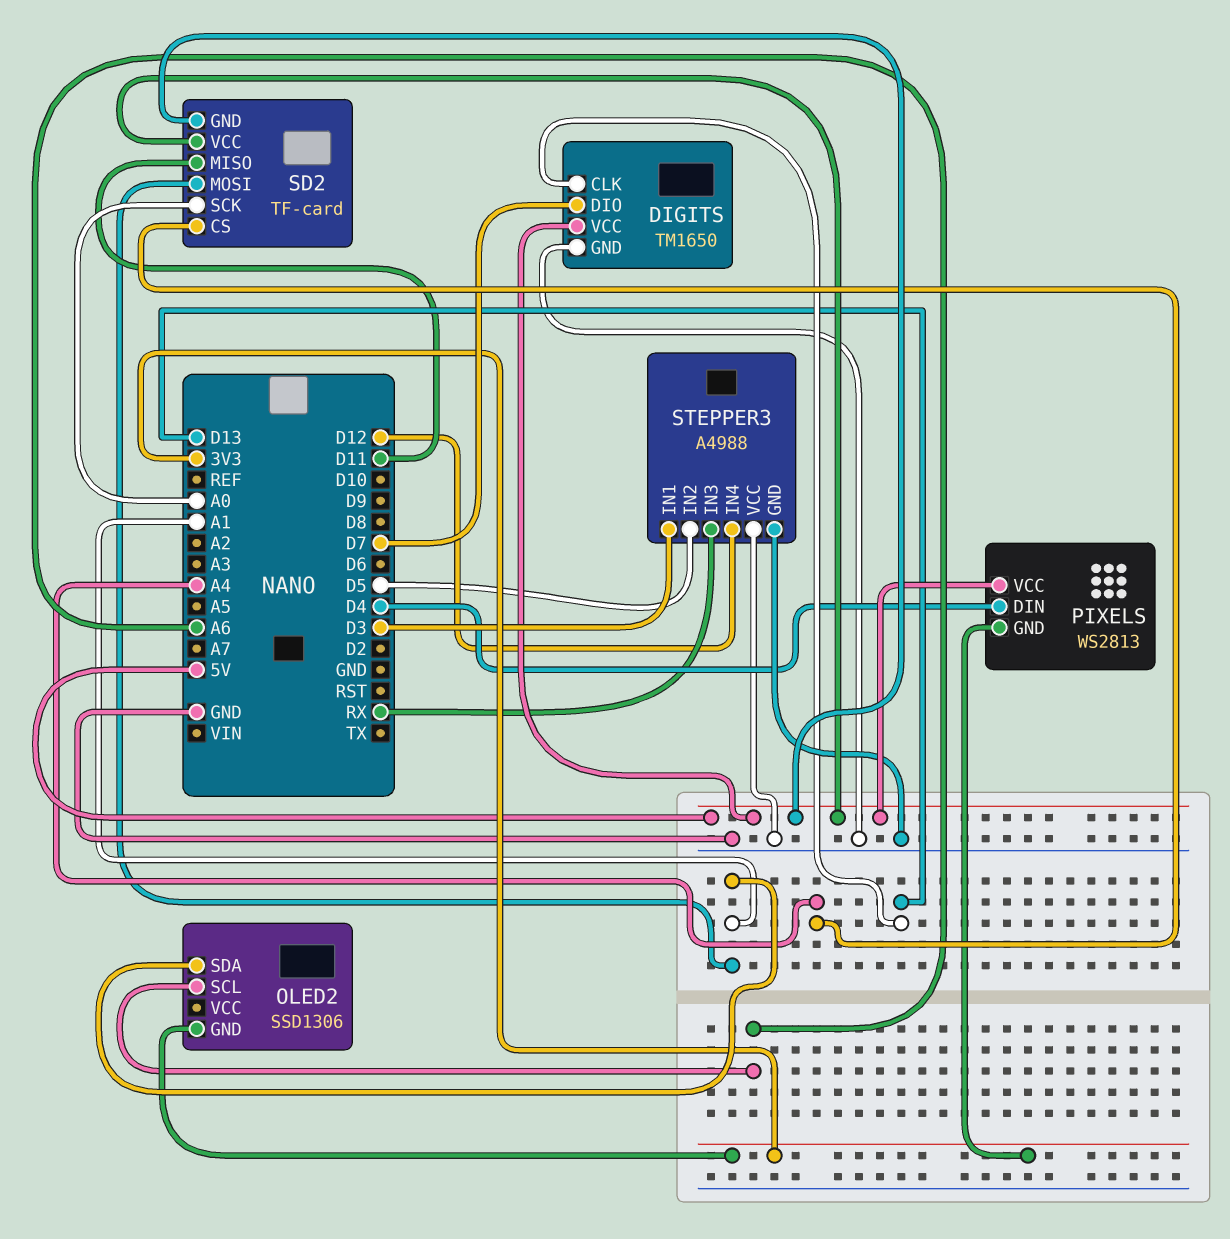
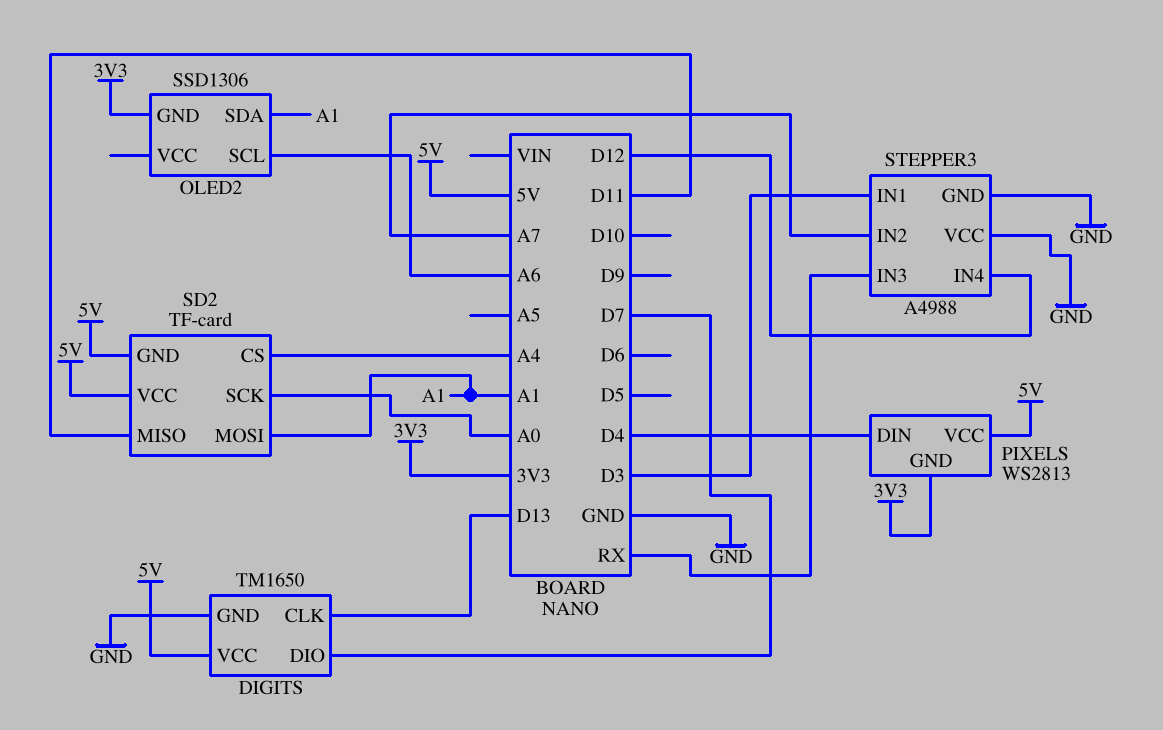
STEPPER3 pin IN2: D5 -> A7

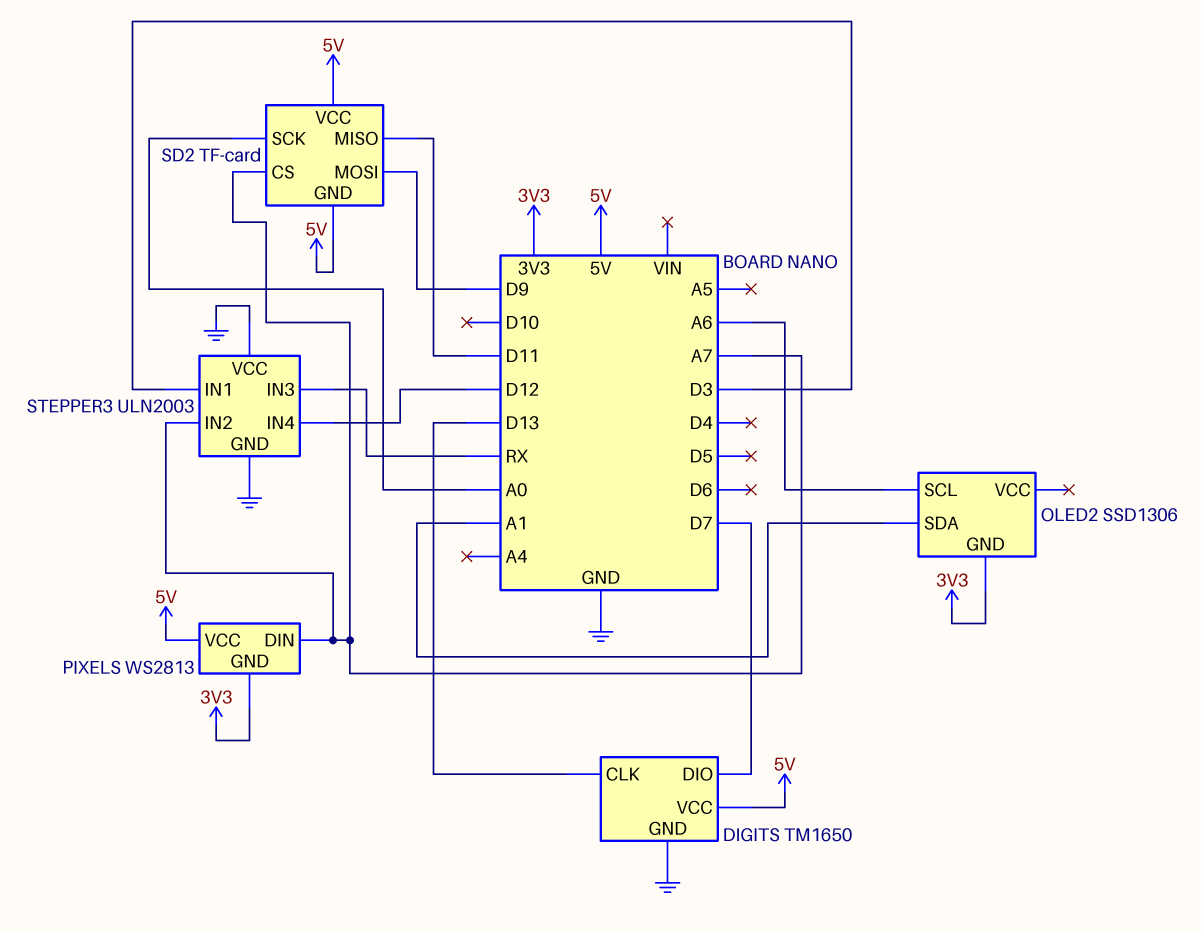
PIXELS pin DIN: D4 -> A7
SD2 pin CS: A4 -> A7
SD2 pin MOSI: A1 -> D9
STEPPER3: A4988 -> ULN2003

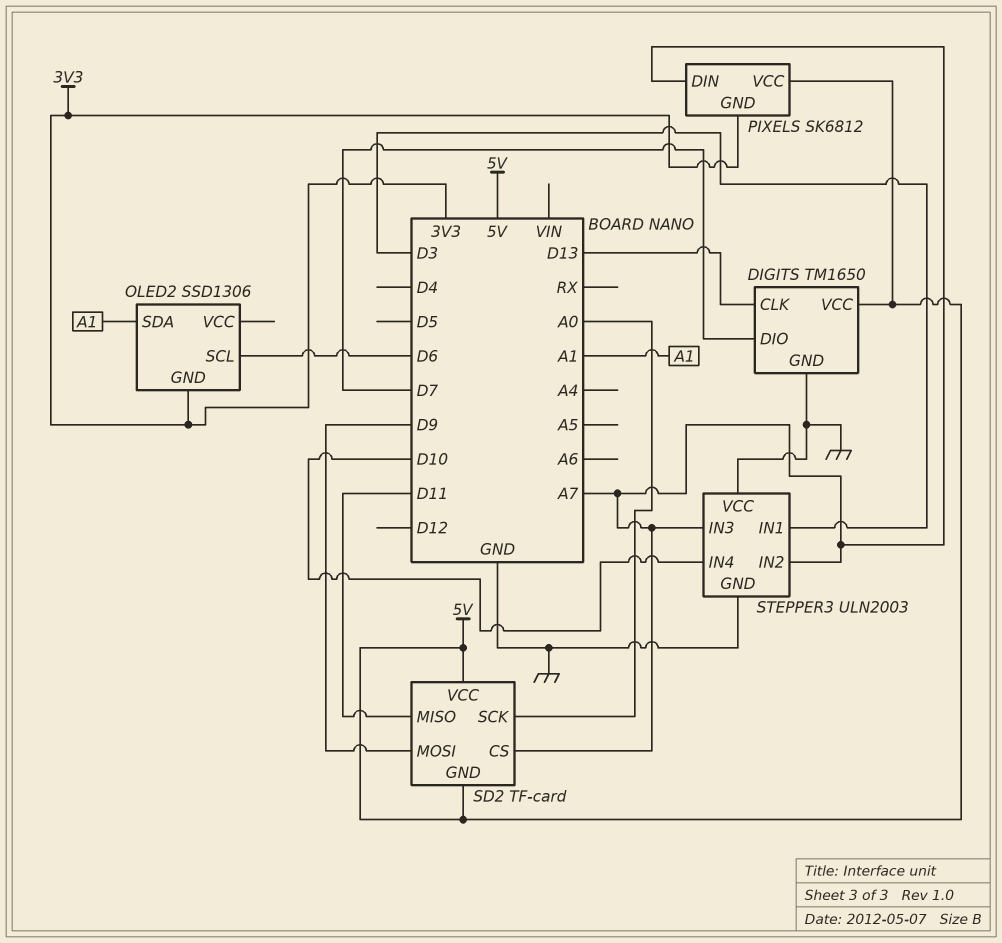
OLED2 pin SCL: A6 -> D6
PIXELS: WS2813 -> SK6812
STEPPER3 pin IN3: RX -> A7
STEPPER3 pin IN4: D12 -> D10

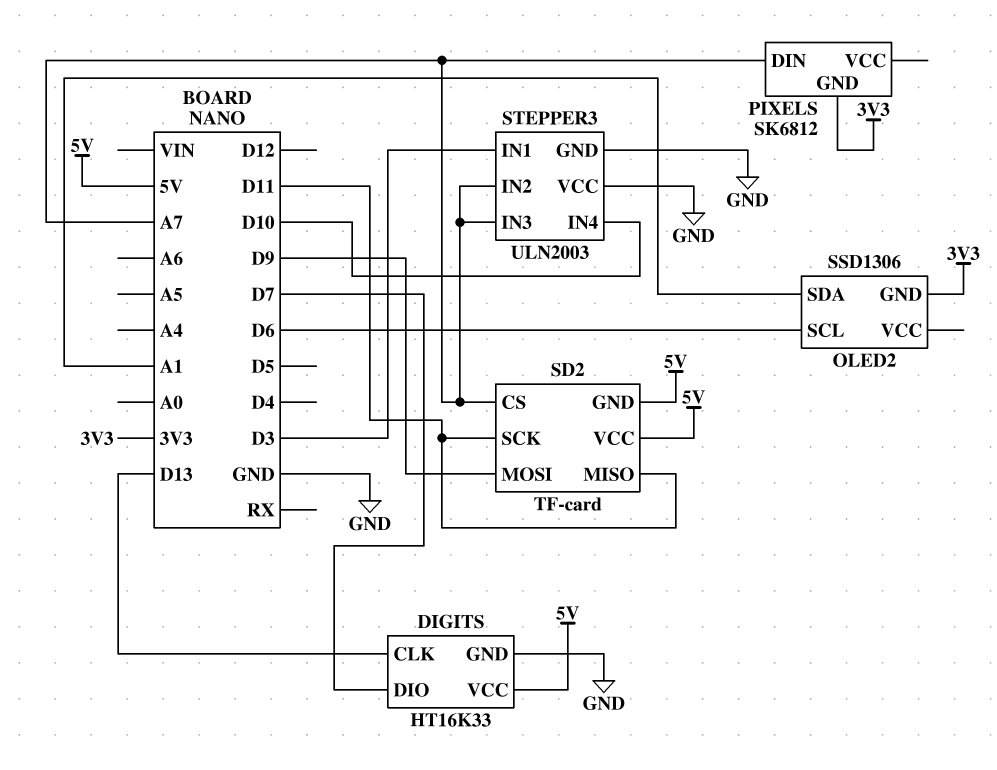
DIGITS: TM1650 -> HT16K33
PIXELS pin VCC: 5V -> none
SD2 pin SCK: A0 -> D11

